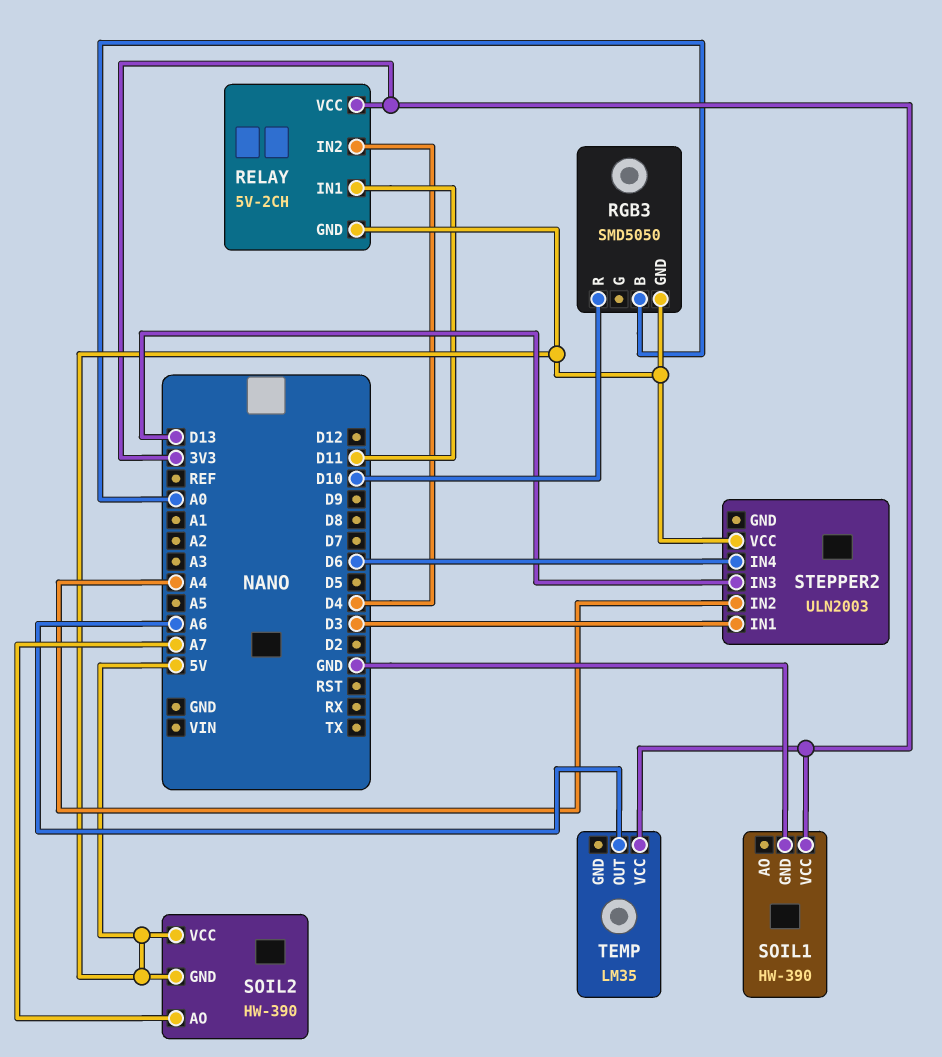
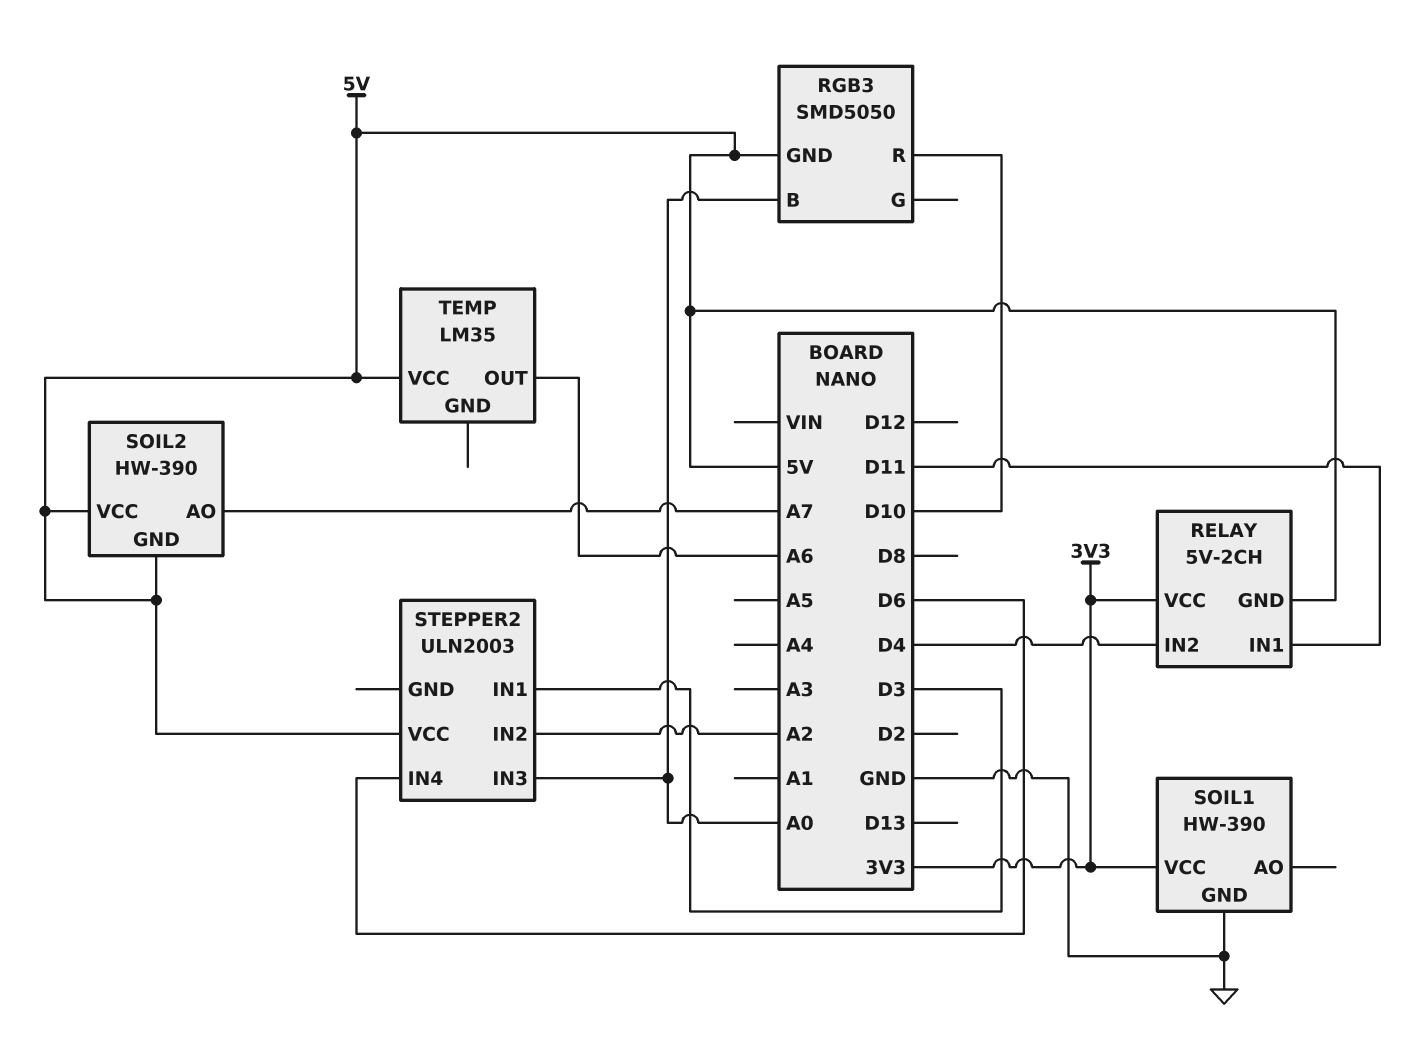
STEPPER2 pin IN2: A4 -> A2
STEPPER2 pin IN3: D13 -> A0
TEMP pin VCC: 3V3 -> 5V

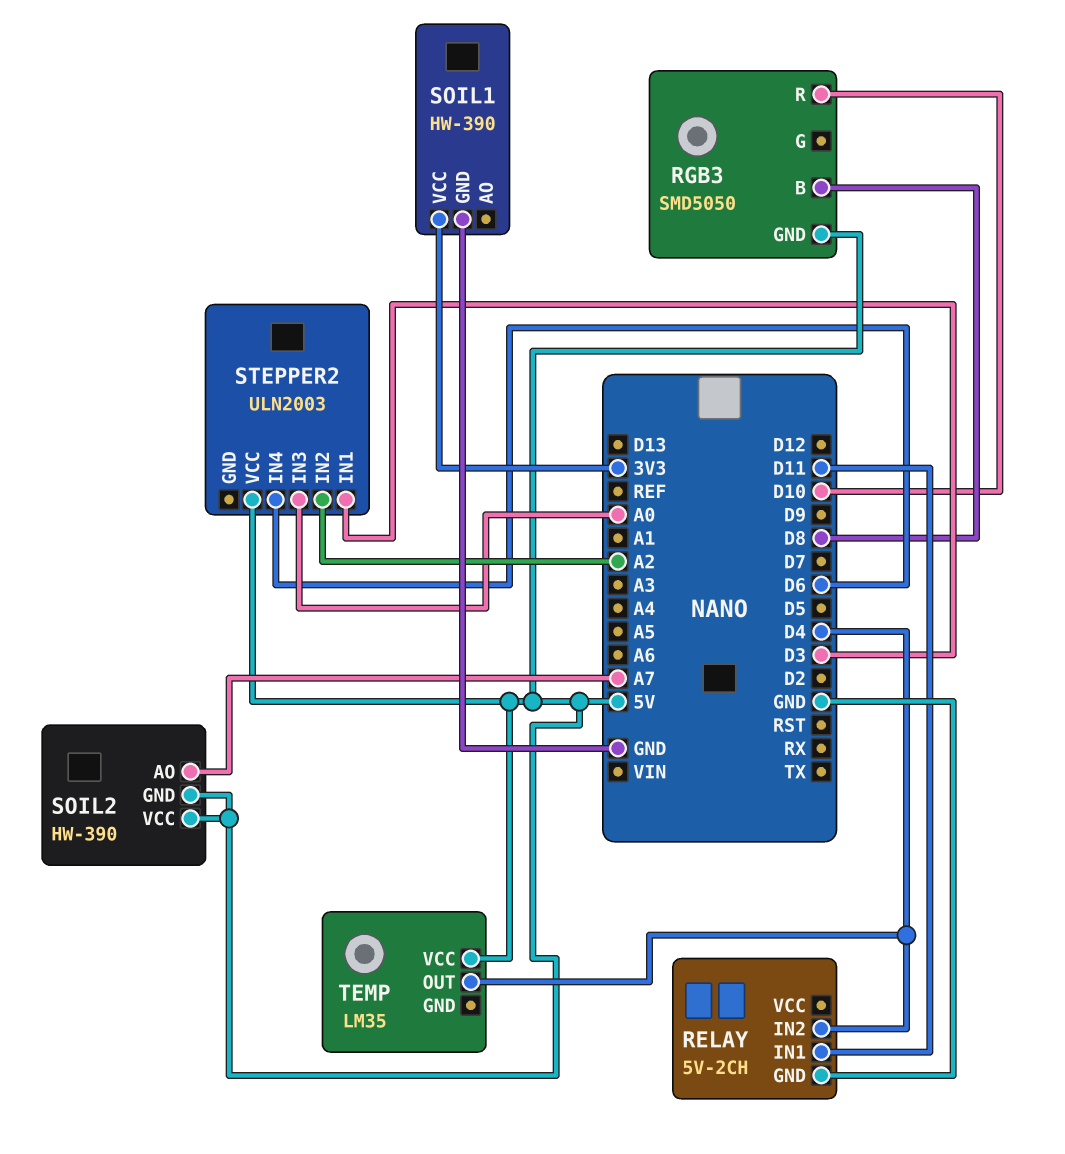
RELAY pin GND: 5V -> GND
RELAY pin VCC: 3V3 -> none
RGB3 pin B: A0 -> D8
TEMP pin OUT: A6 -> D4

